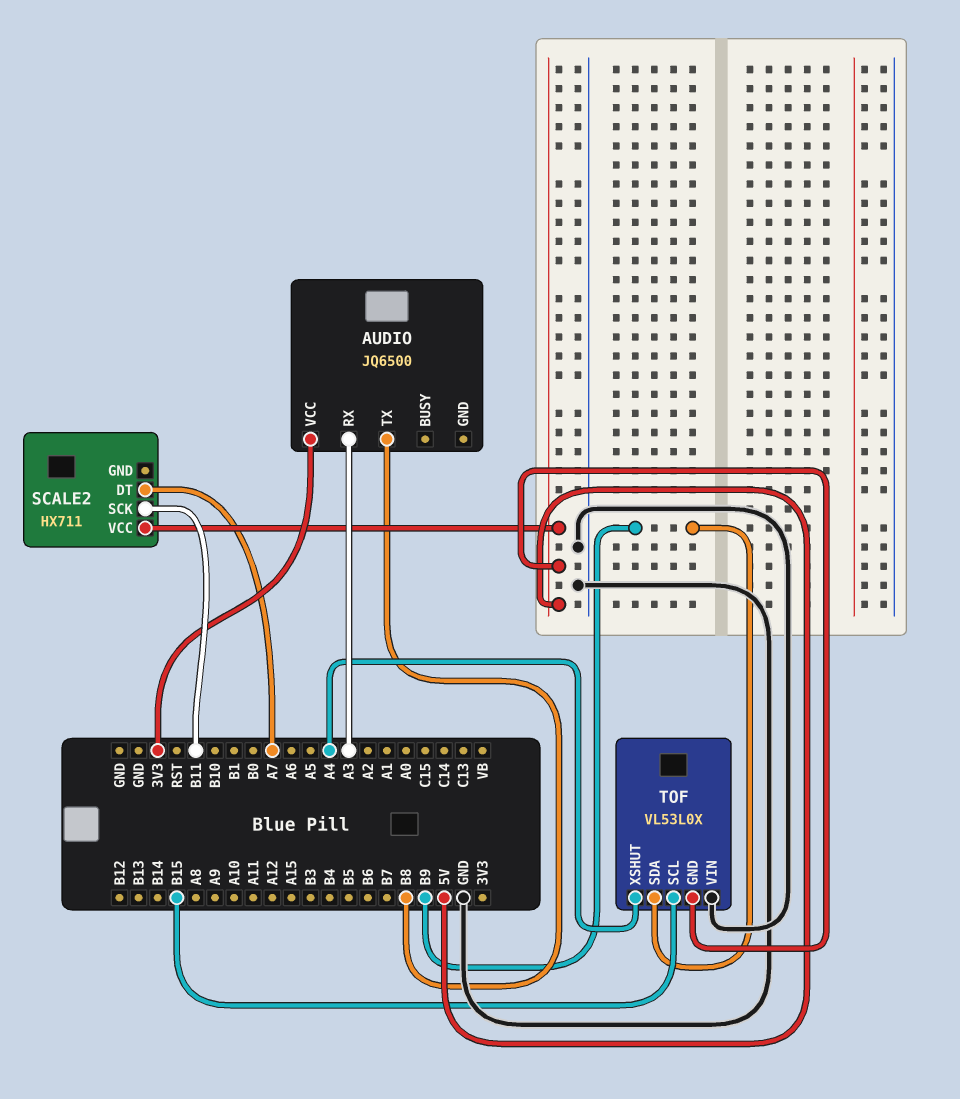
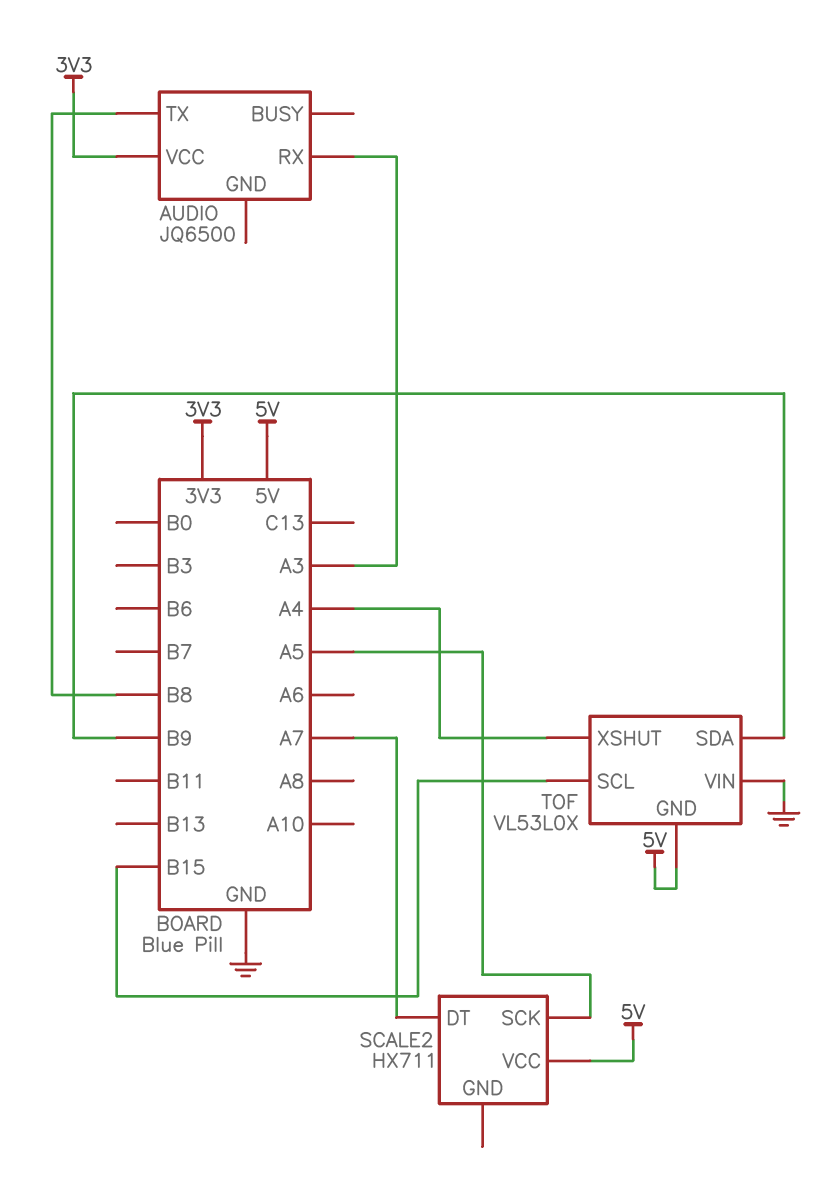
SCALE2 pin SCK: B11 -> A5

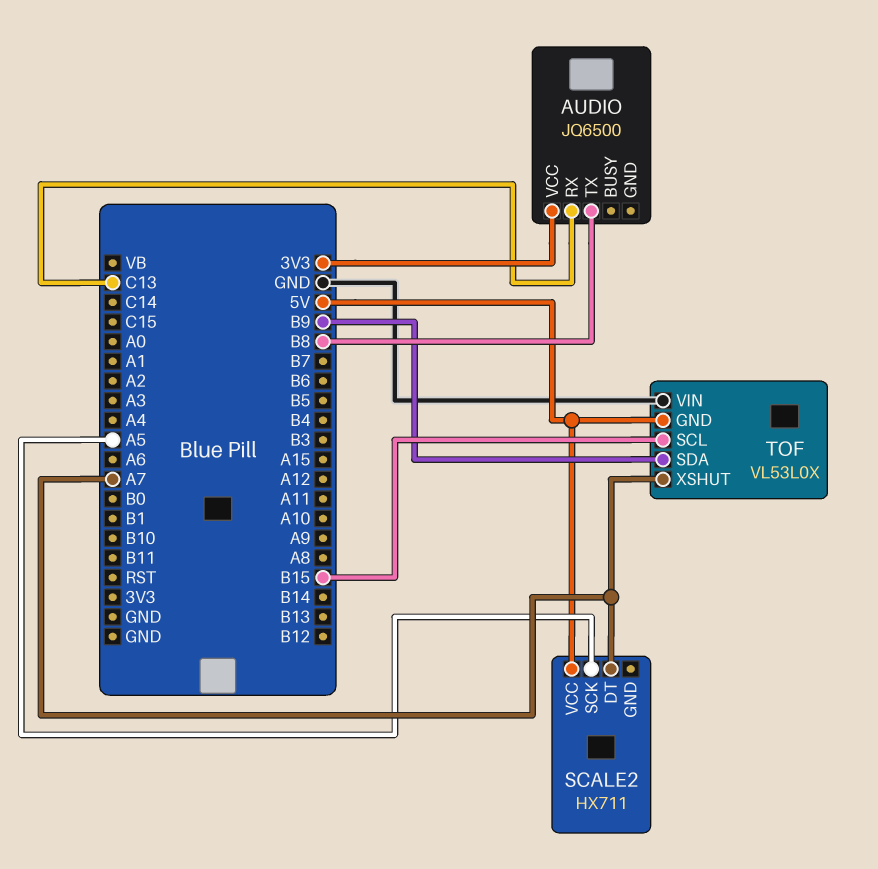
AUDIO pin RX: A3 -> C13
TOF pin XSHUT: A4 -> A7

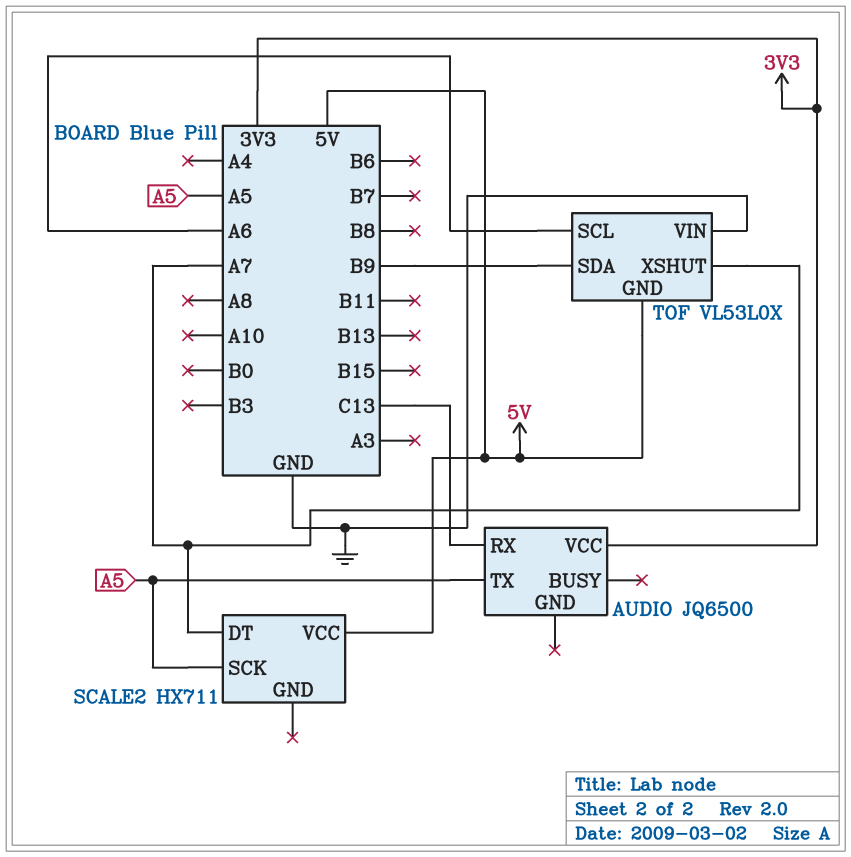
AUDIO pin TX: B8 -> A5
TOF pin SCL: B15 -> A6

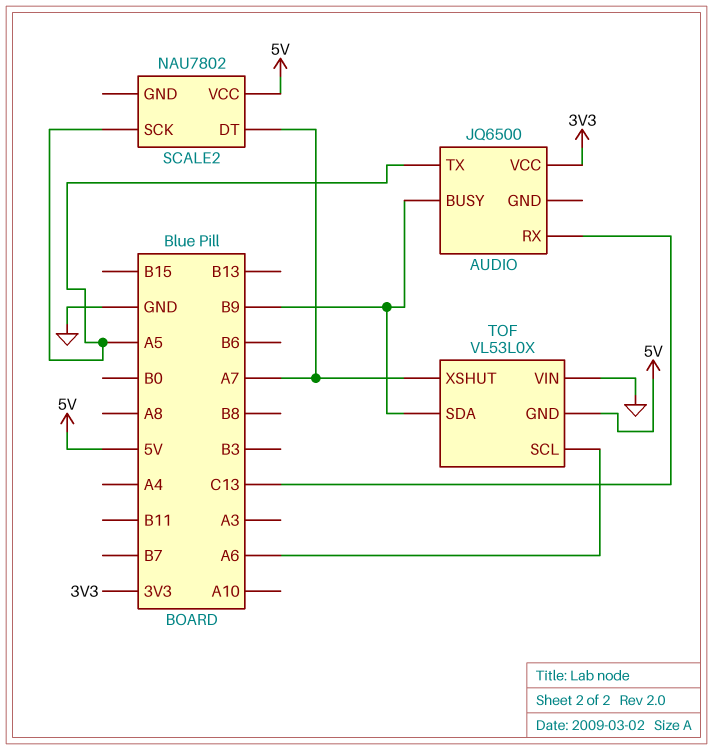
AUDIO pin BUSY: none -> B9
SCALE2: HX711 -> NAU7802

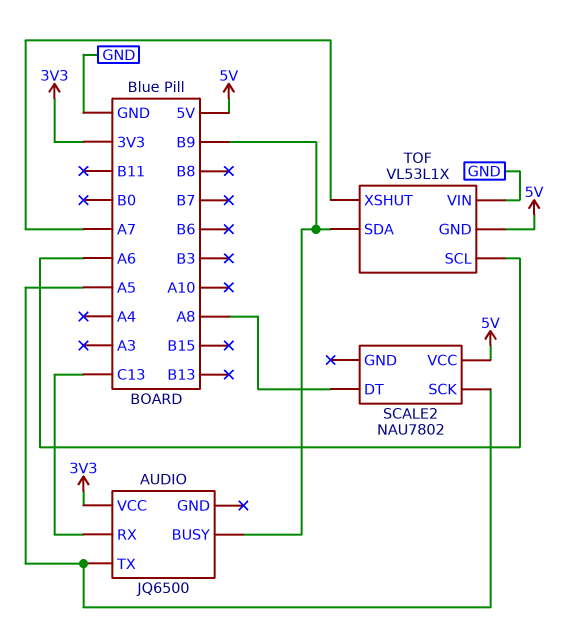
SCALE2 pin DT: A7 -> A8
TOF: VL53L0X -> VL53L1X

